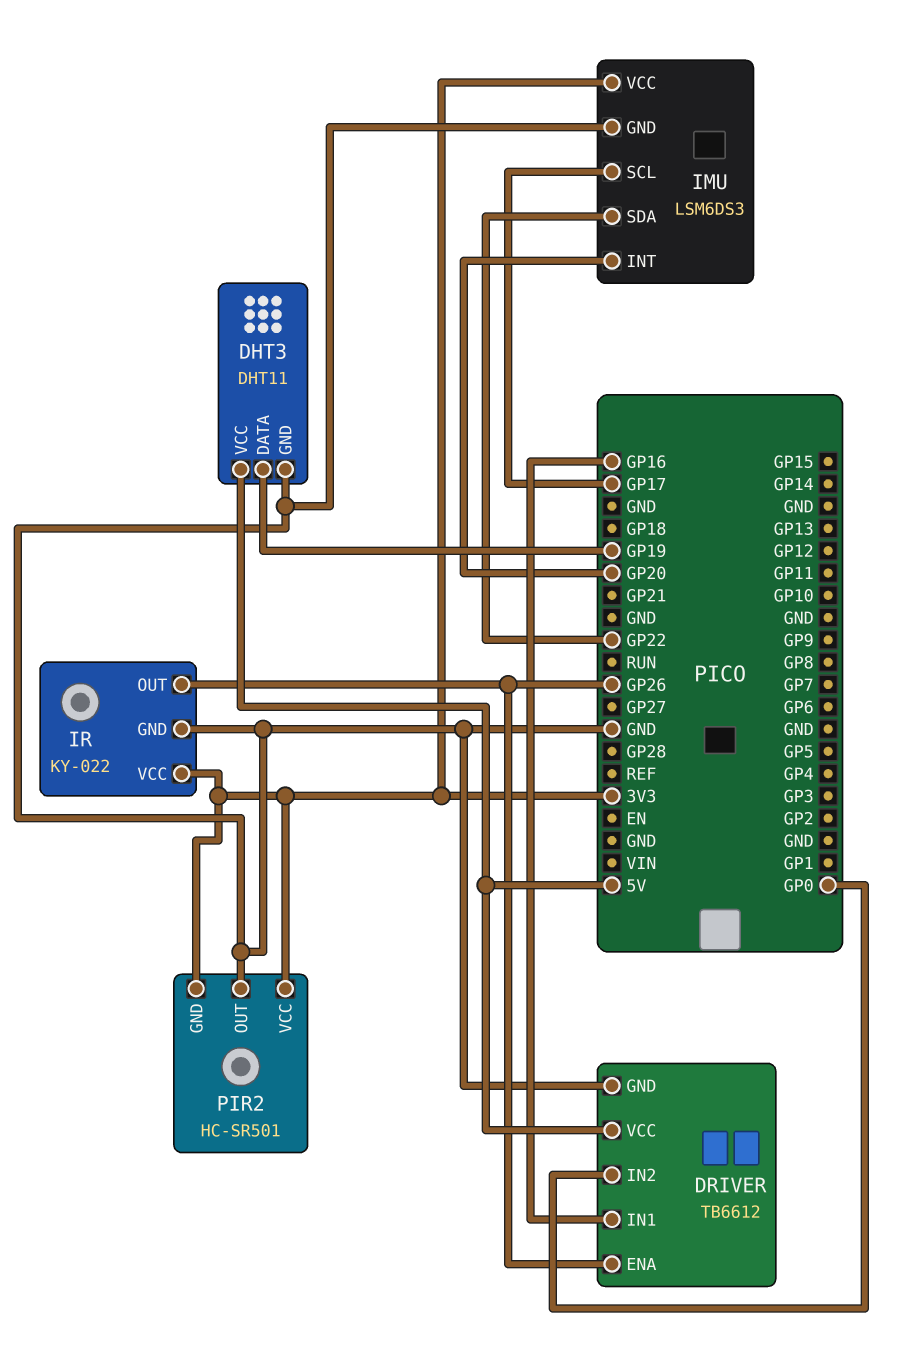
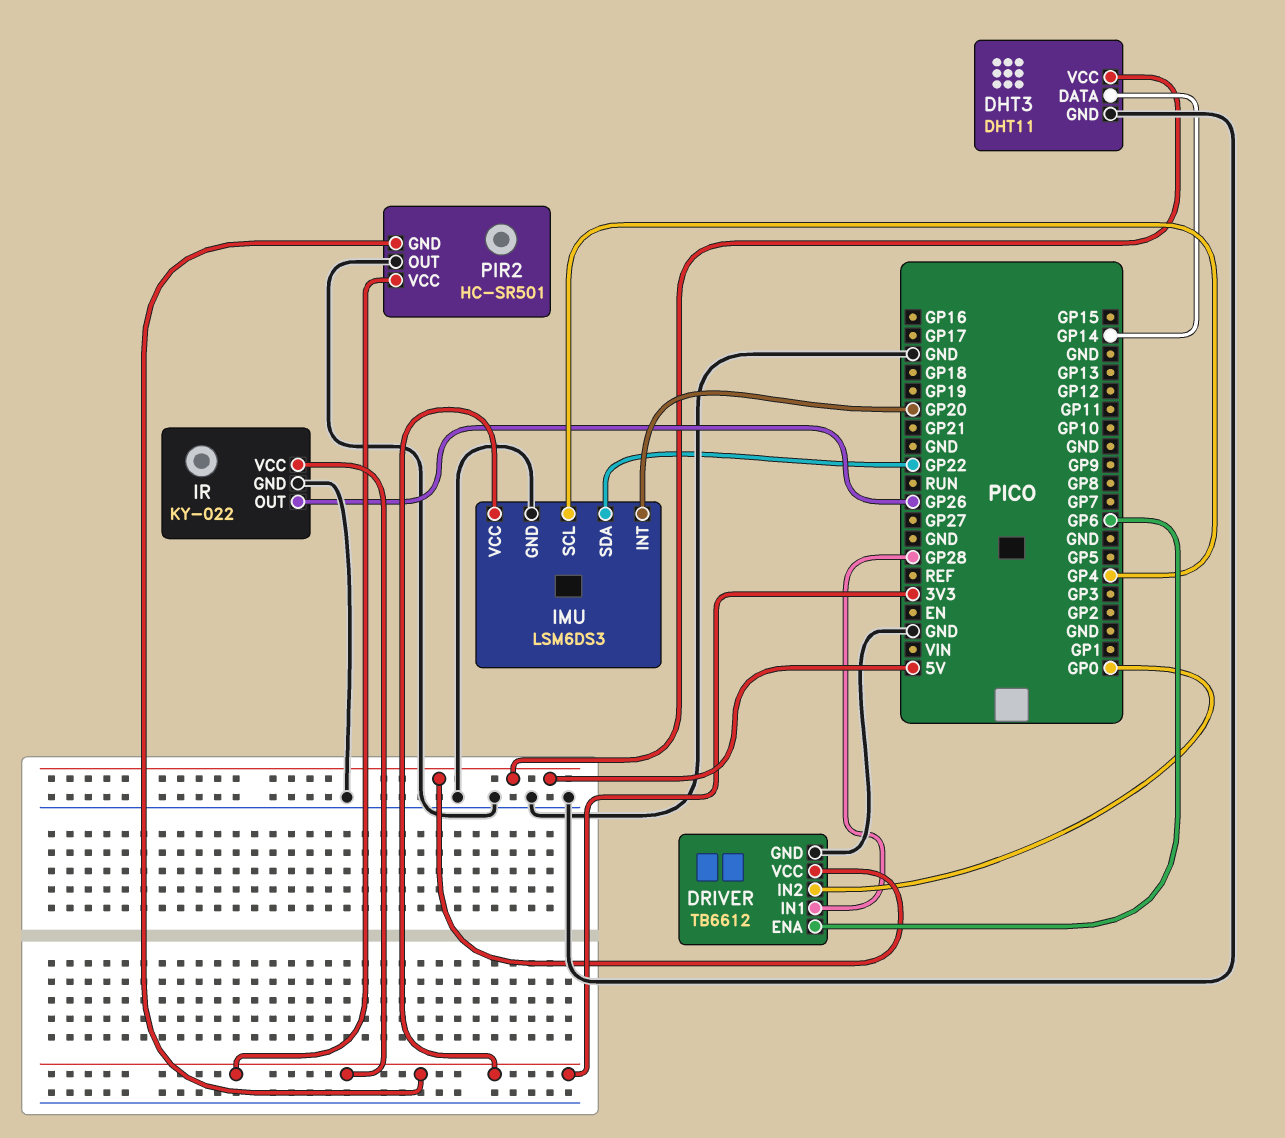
DHT3 pin DATA: GP19 -> GP14
DRIVER pin ENA: GP26 -> GP6
DRIVER pin IN1: GP16 -> GP28
IMU pin SCL: GP17 -> GP4

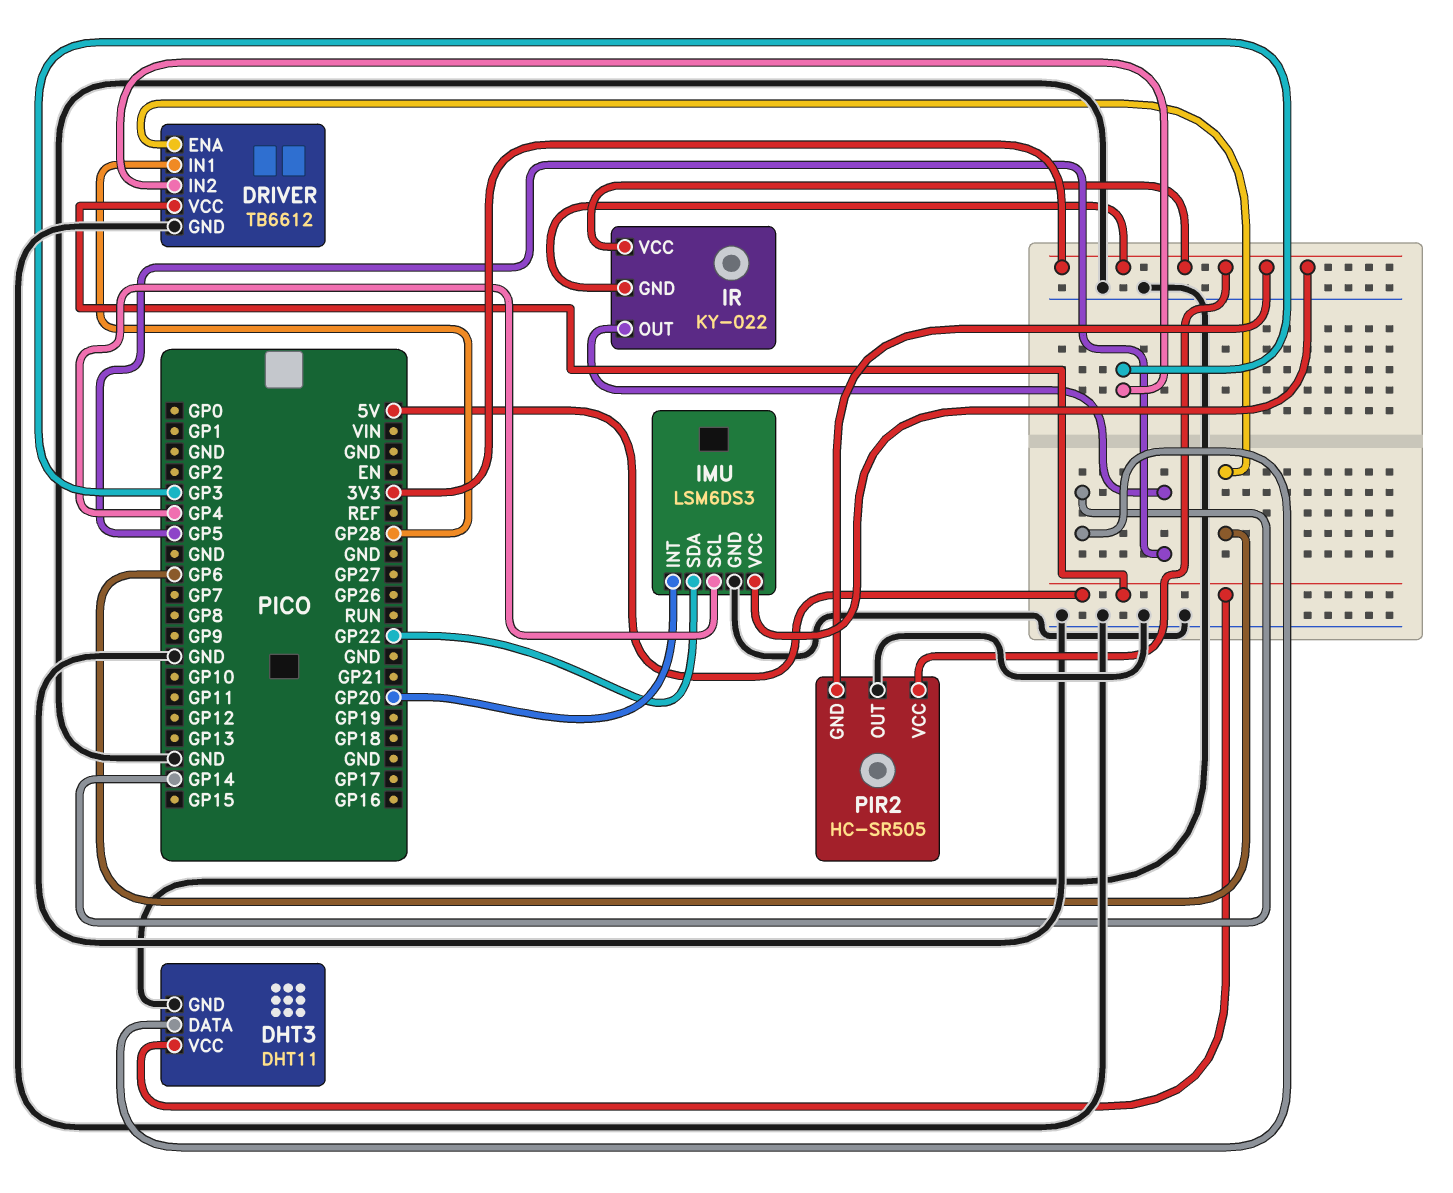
DRIVER pin IN2: GP0 -> GP3
IR pin GND: GND -> 3V3
IR pin OUT: GP26 -> GP5
PIR2: HC-SR501 -> HC-SR505

